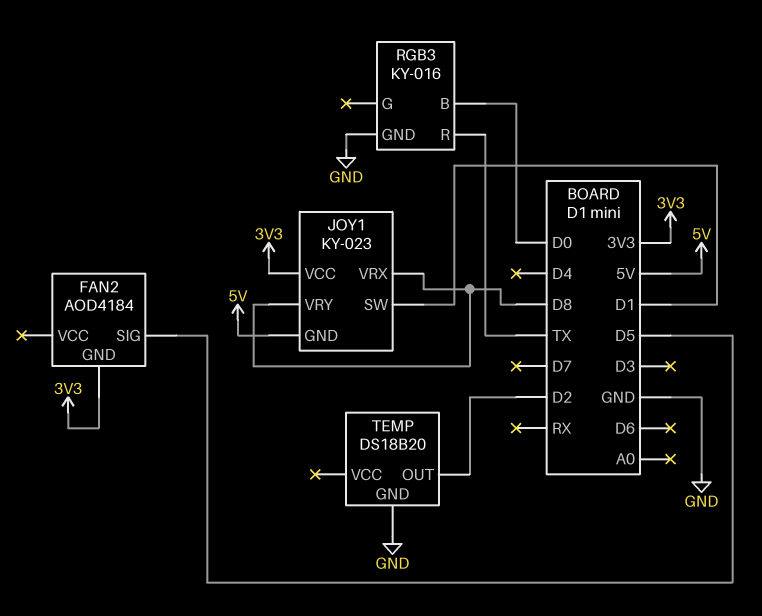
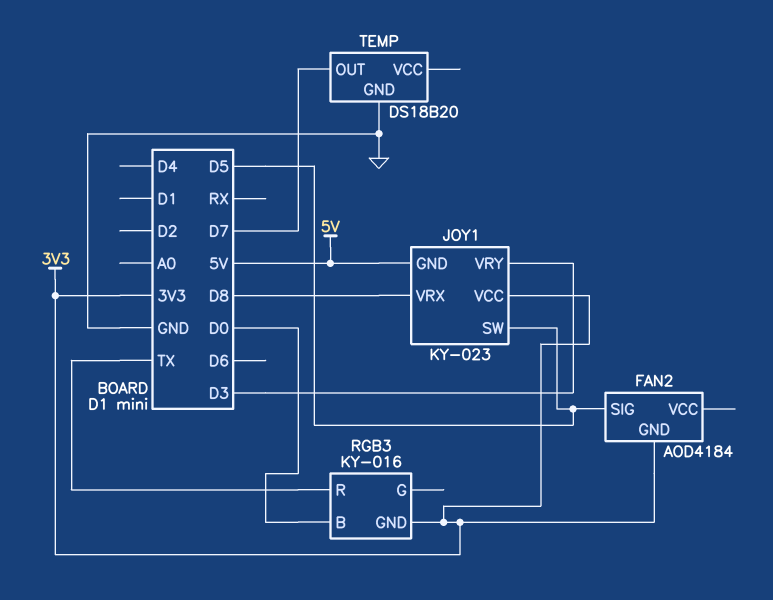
JOY1 pin SW: D1 -> D5
JOY1 pin VRY: D8 -> D3
RGB3 pin GND: GND -> 3V3
TEMP pin OUT: D2 -> D7

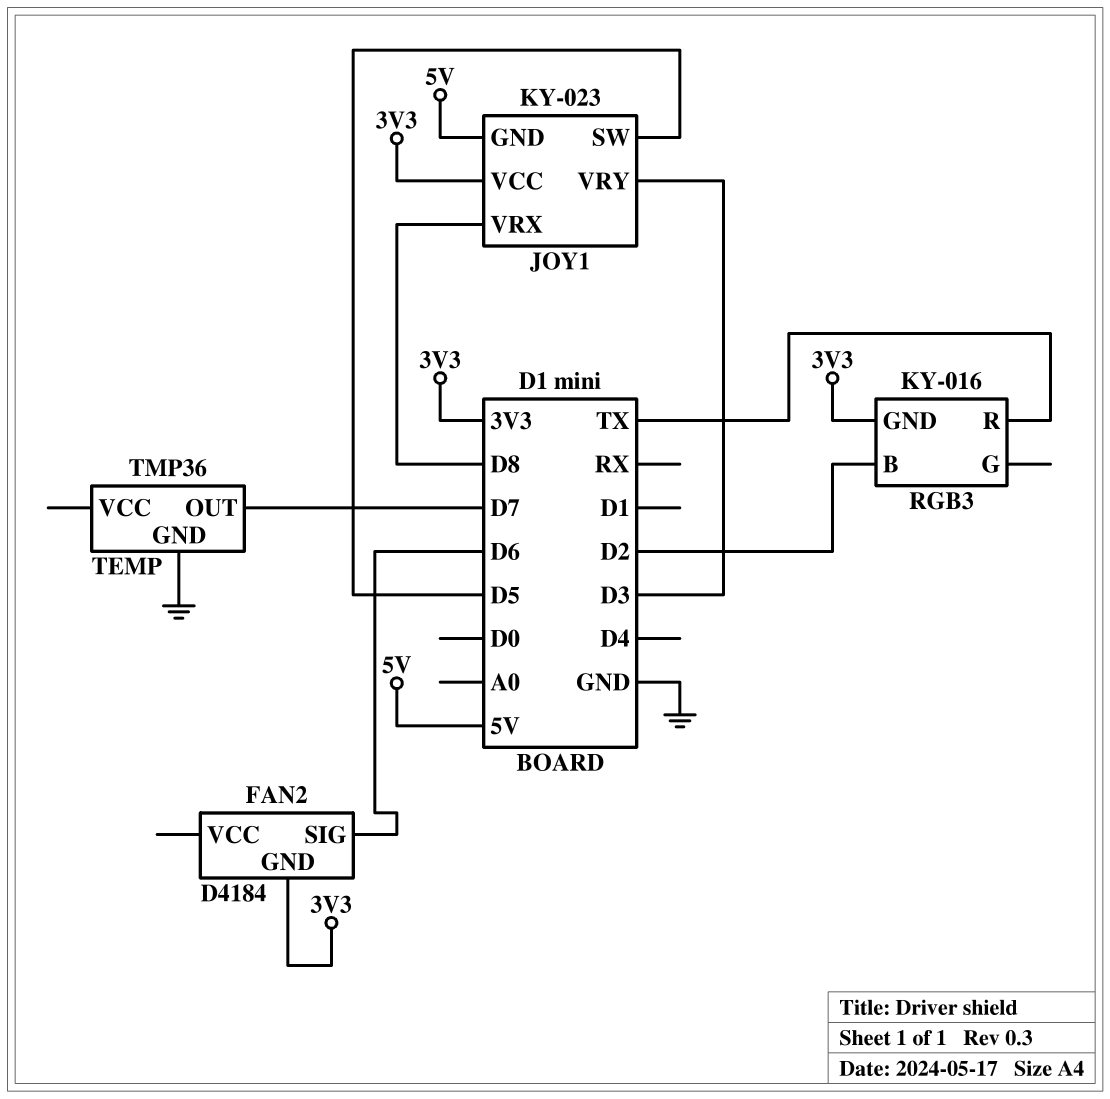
FAN2: AOD4184 -> D4184
FAN2 pin SIG: D5 -> D6
RGB3 pin B: D0 -> D2
TEMP: DS18B20 -> TMP36

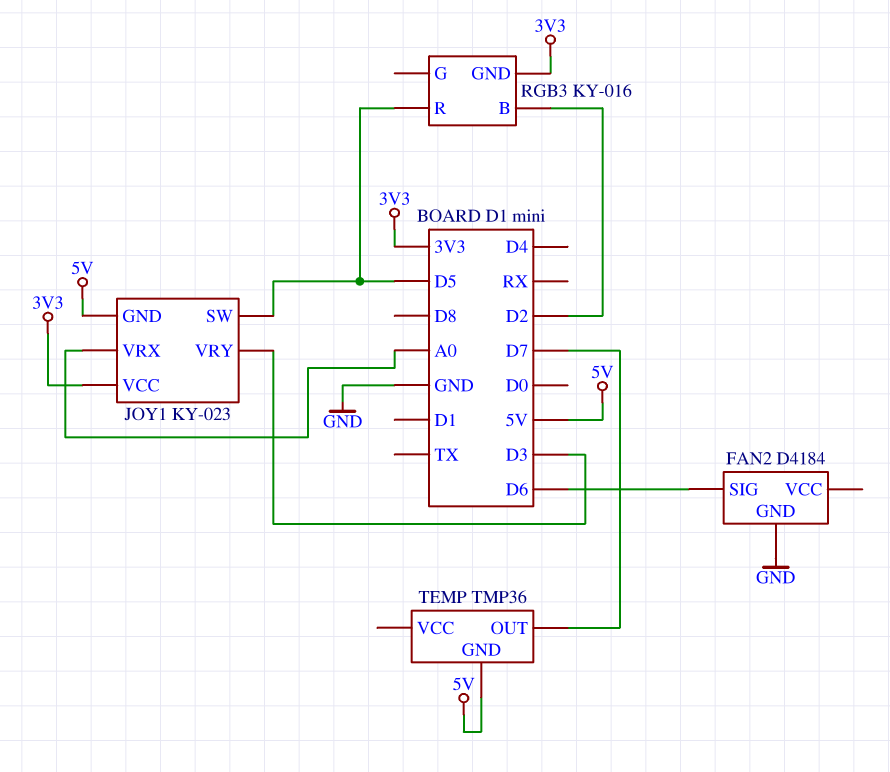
FAN2 pin GND: 3V3 -> GND
JOY1 pin VRX: D8 -> A0
RGB3 pin R: TX -> D5
TEMP pin GND: GND -> 5V

